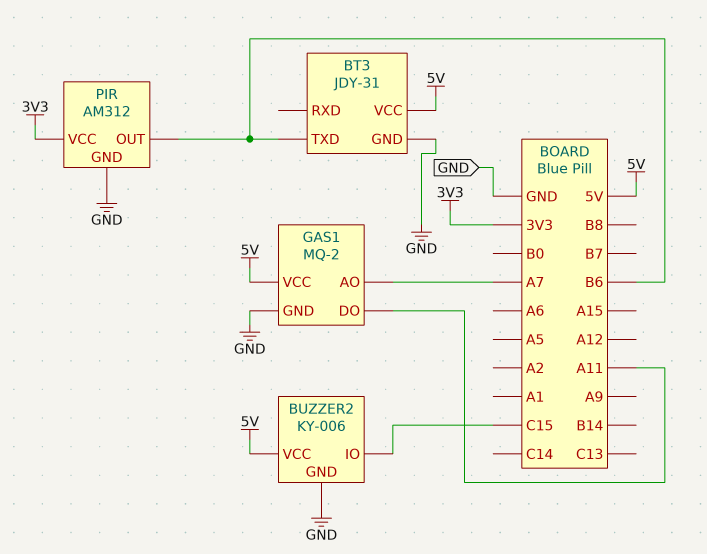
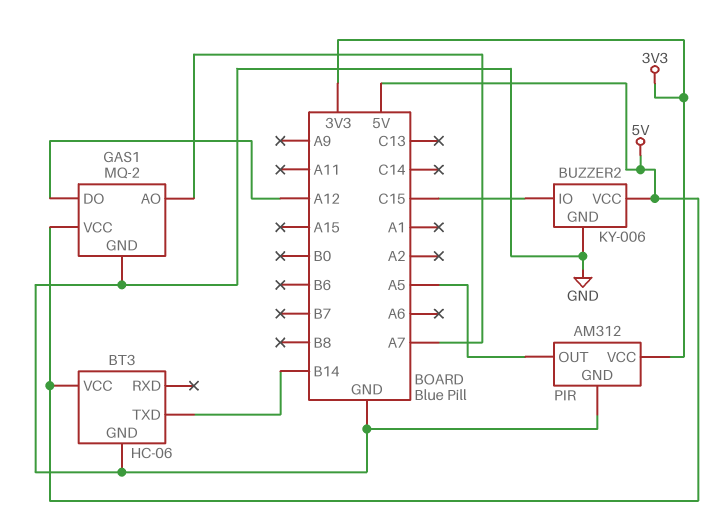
BT3: JDY-31 -> HC-06
BT3 pin TXD: B6 -> B14
GAS1 pin DO: A11 -> A12
PIR pin OUT: B6 -> A5

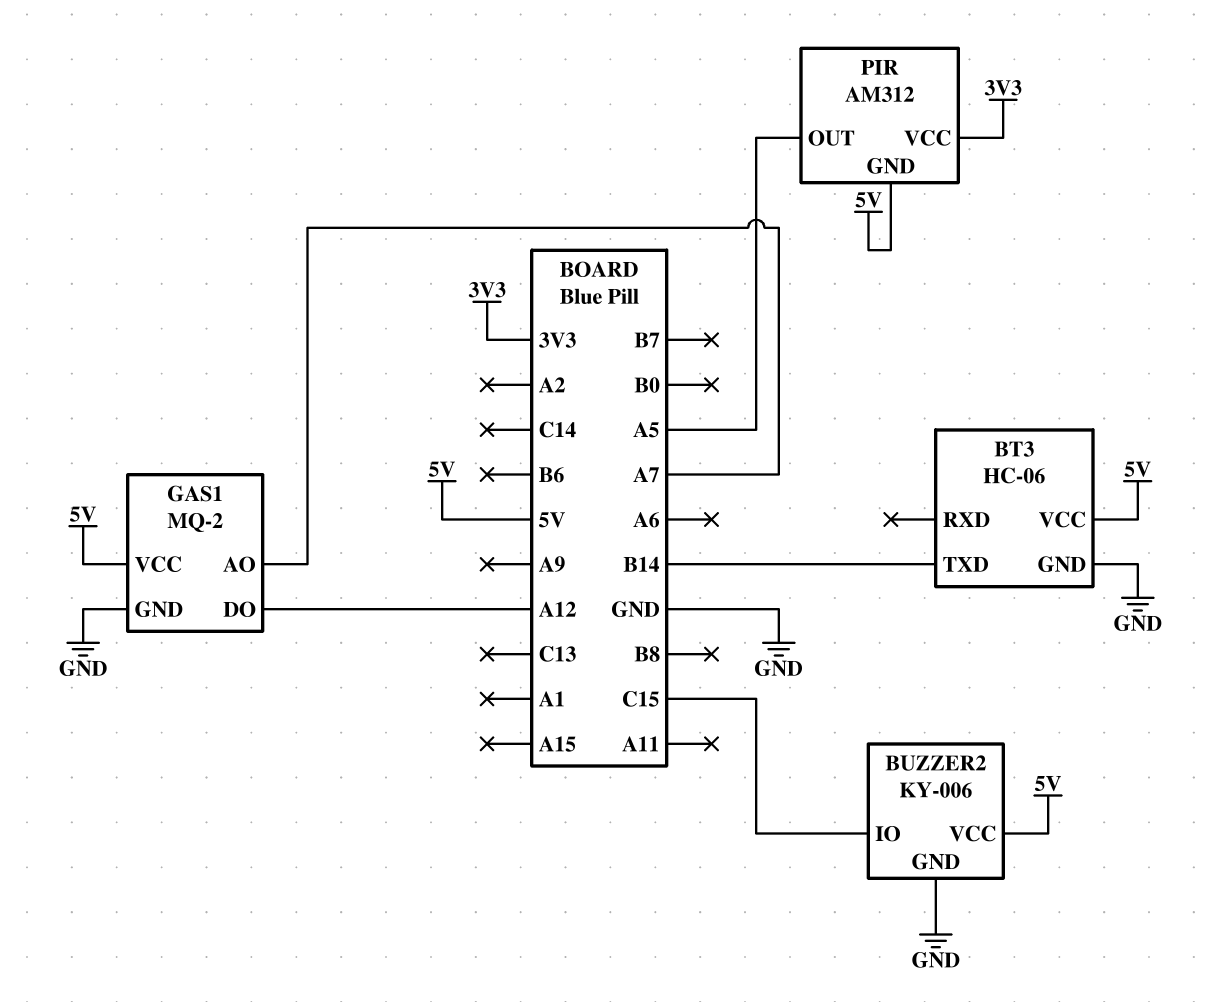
PIR pin GND: GND -> 5V

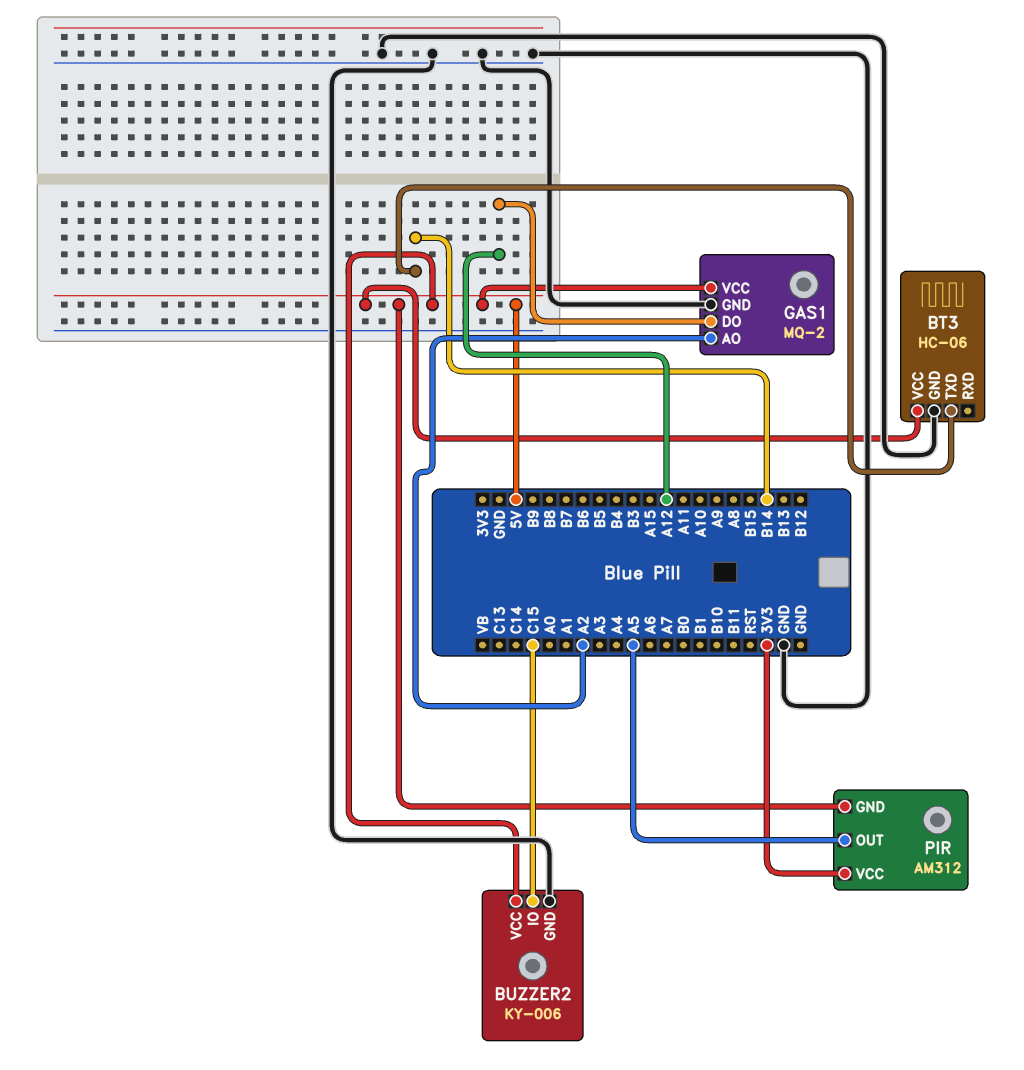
GAS1 pin AO: A7 -> A2

